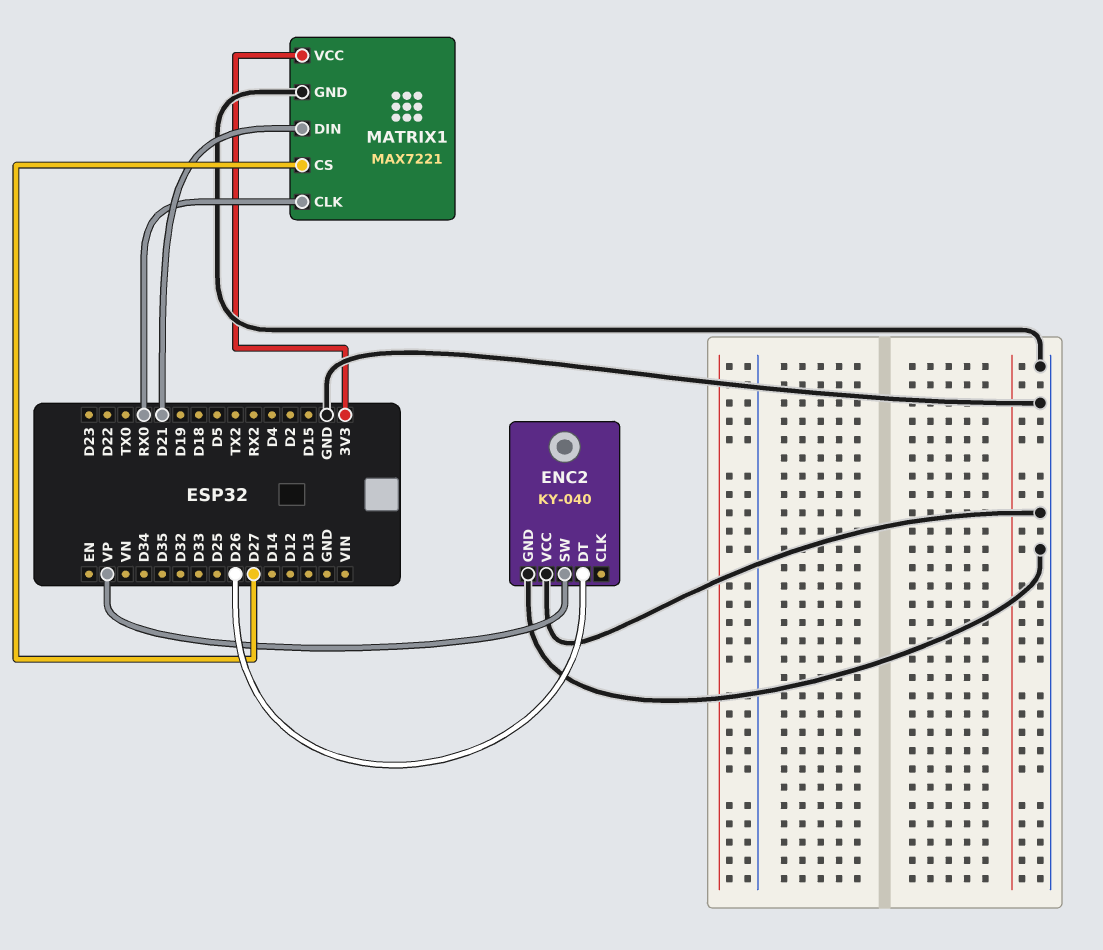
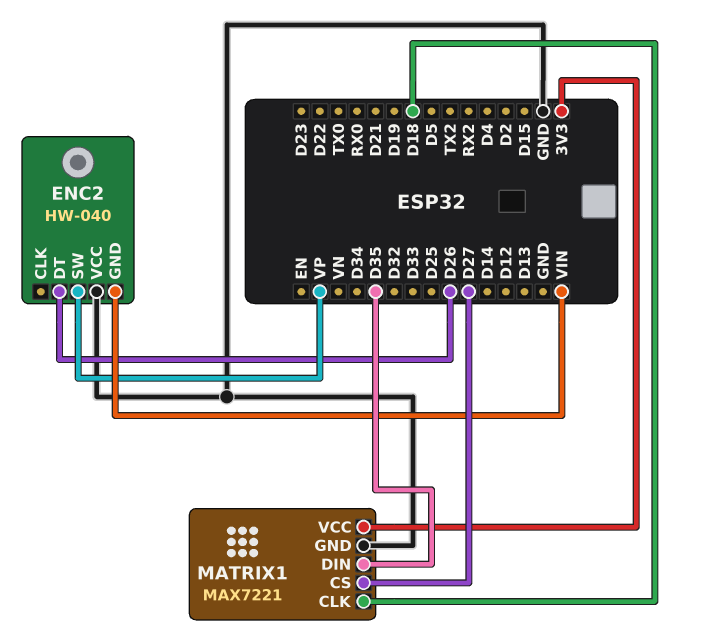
ENC2: KY-040 -> HW-040
ENC2 pin GND: GND -> VIN
MATRIX1 pin CLK: RX0 -> D18
MATRIX1 pin DIN: D21 -> D35

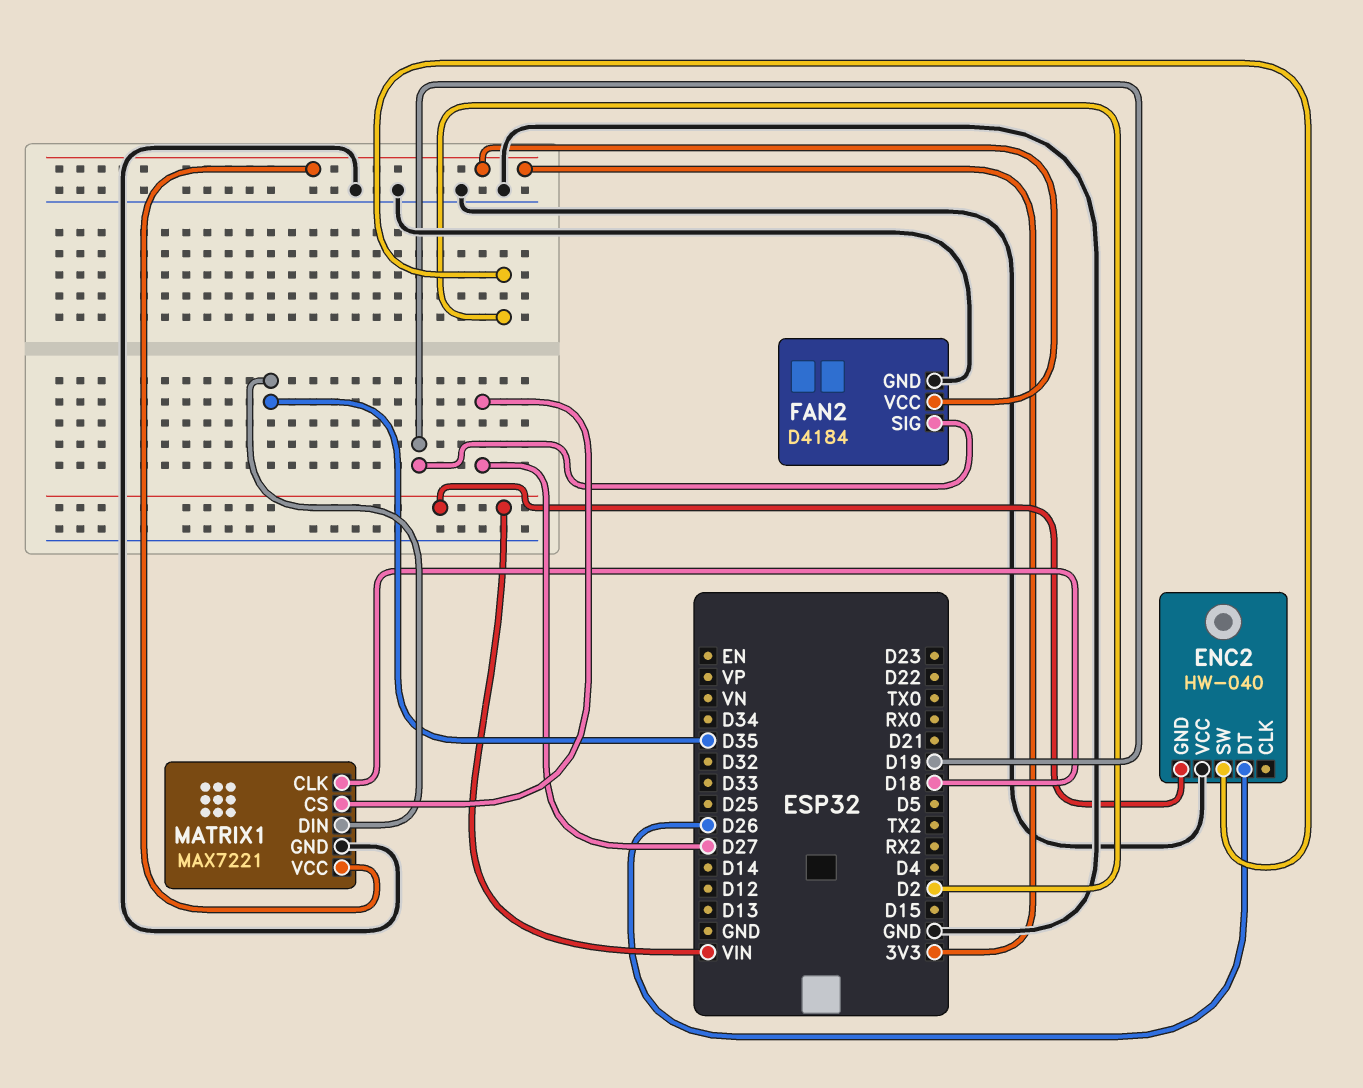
ENC2 pin SW: VP -> D2
FAN2: none -> D4184
FAN2 pin GND: none -> GND
FAN2 pin SIG: none -> D19
FAN2 pin VCC: none -> 3V3

